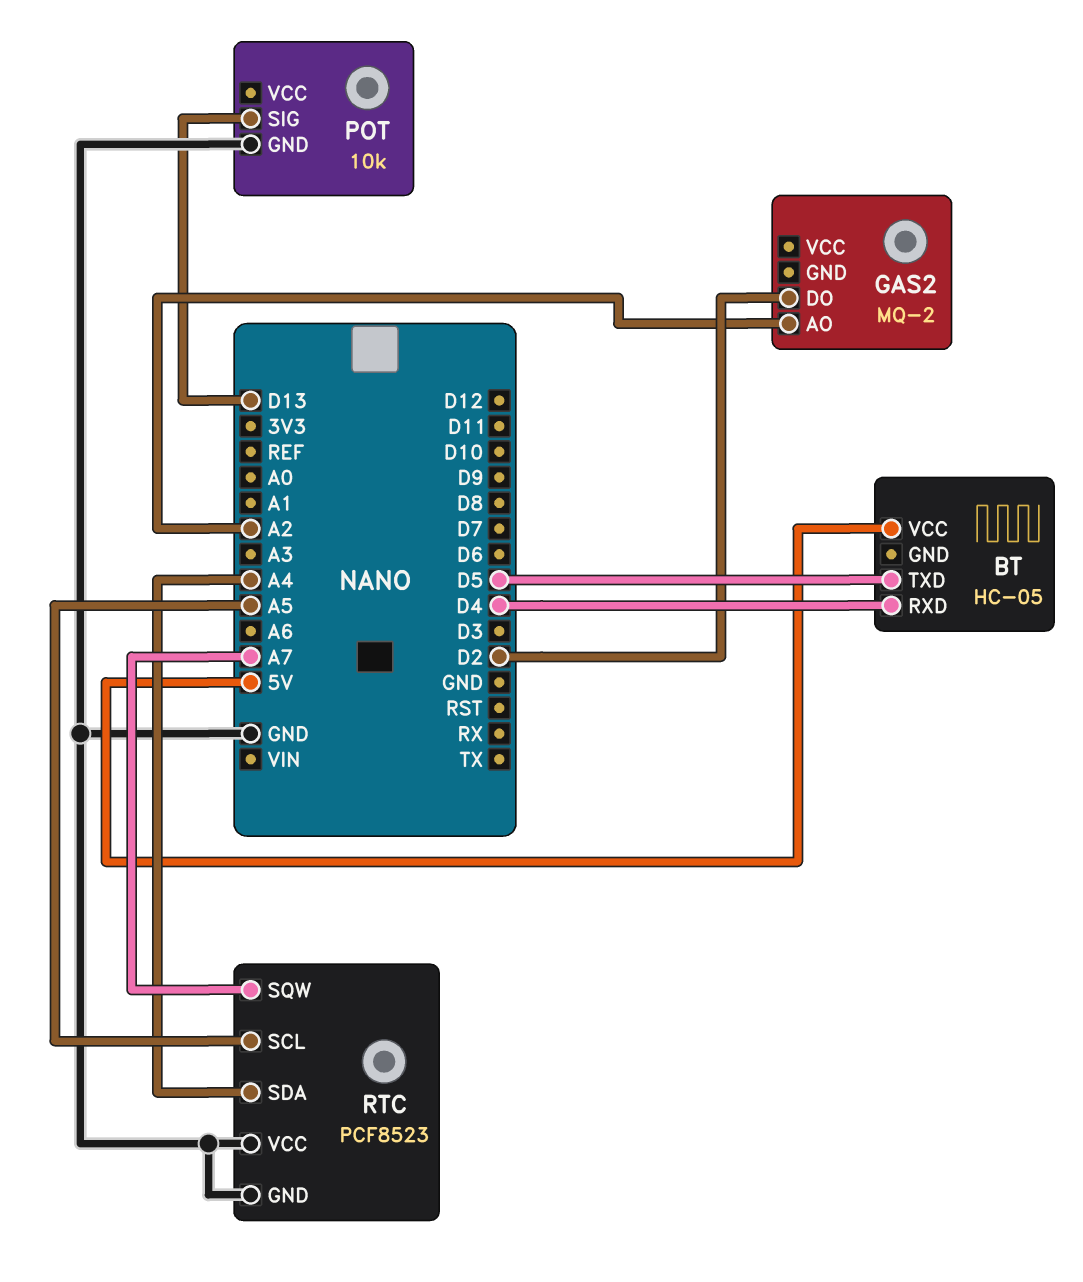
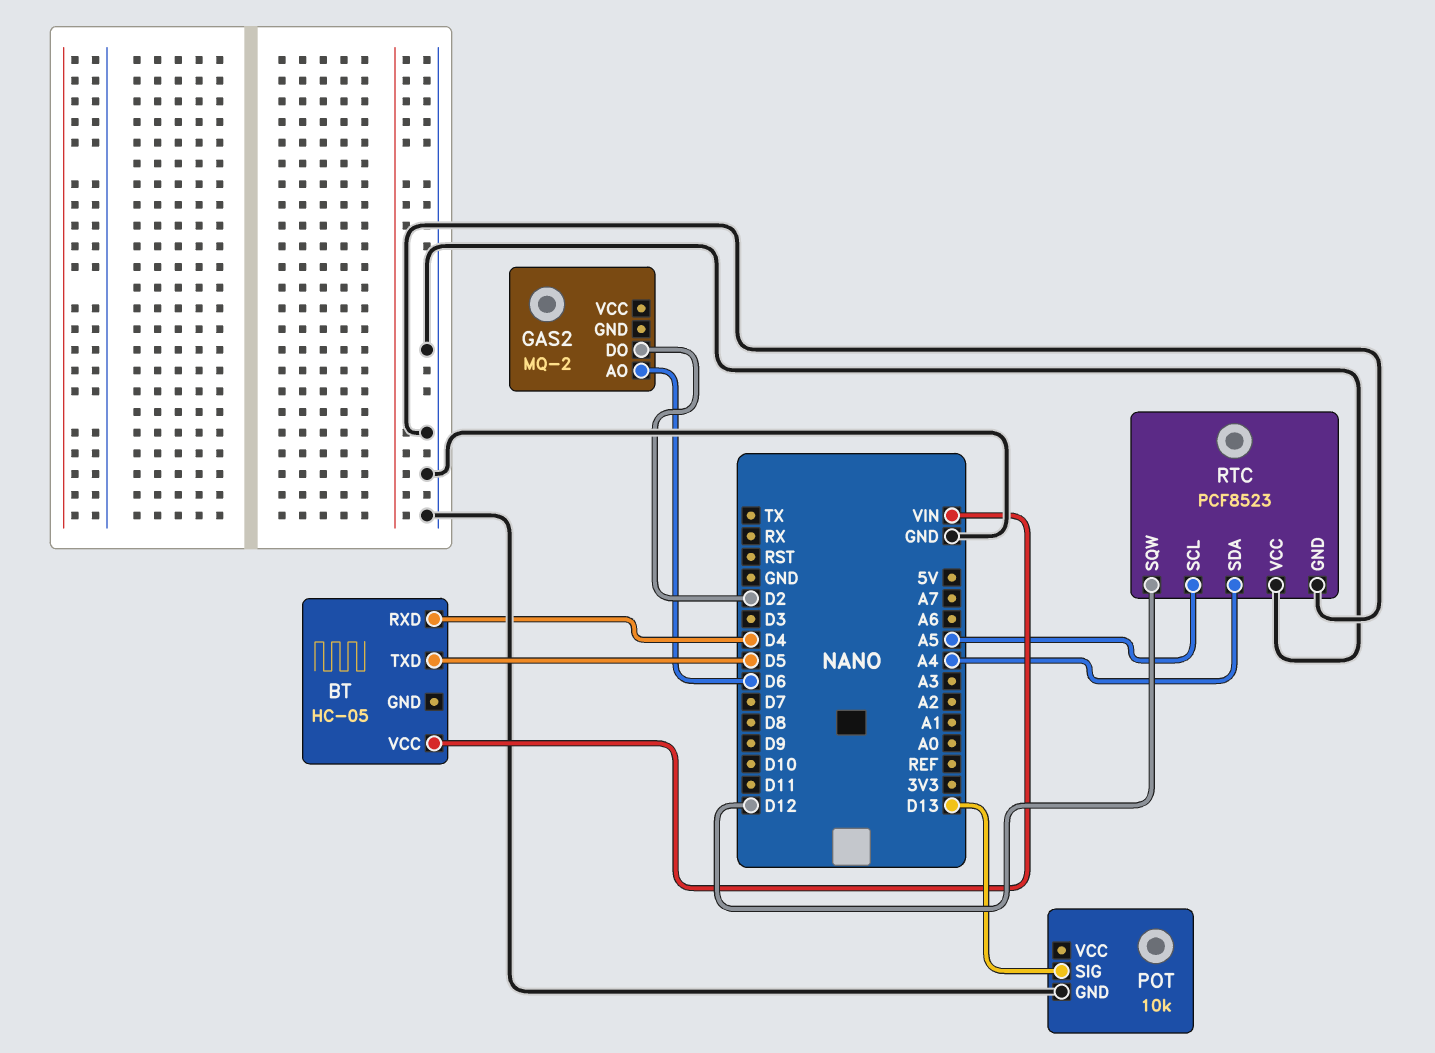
BT pin VCC: 5V -> VIN
GAS2 pin AO: A2 -> D6
RTC pin SQW: A7 -> D12

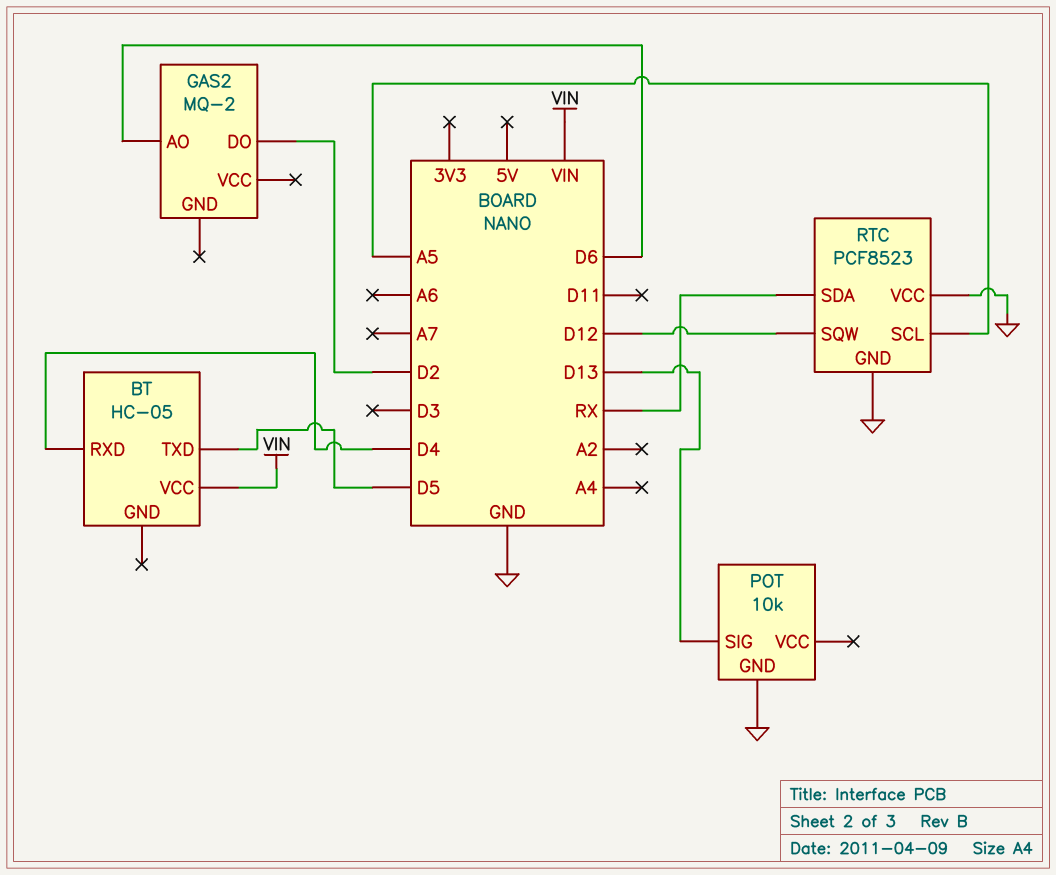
RTC pin SDA: A4 -> RX

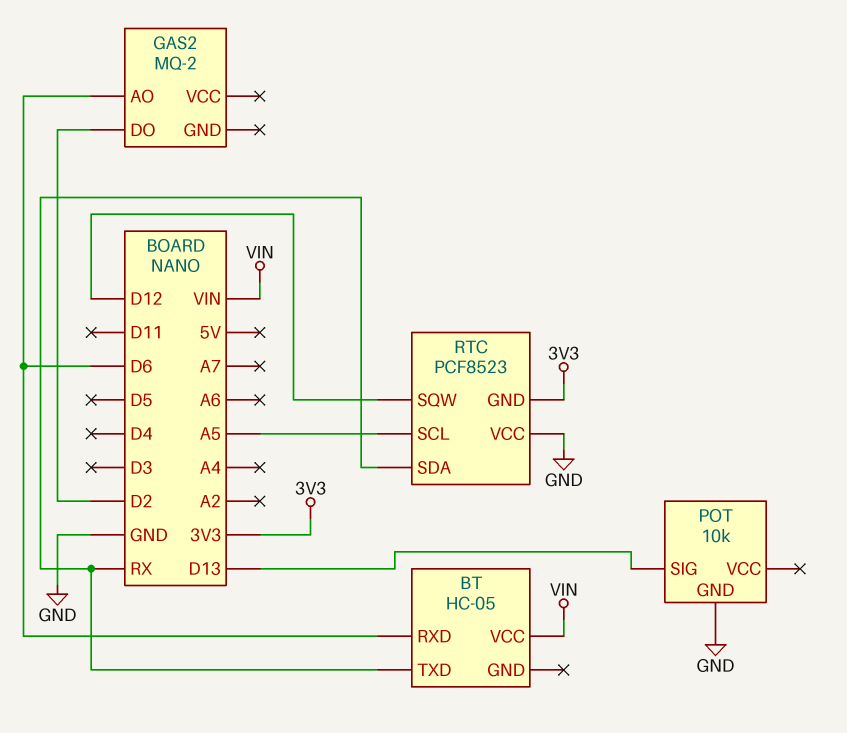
BT pin RXD: D4 -> D6
BT pin TXD: D5 -> RX
RTC pin GND: GND -> 3V3

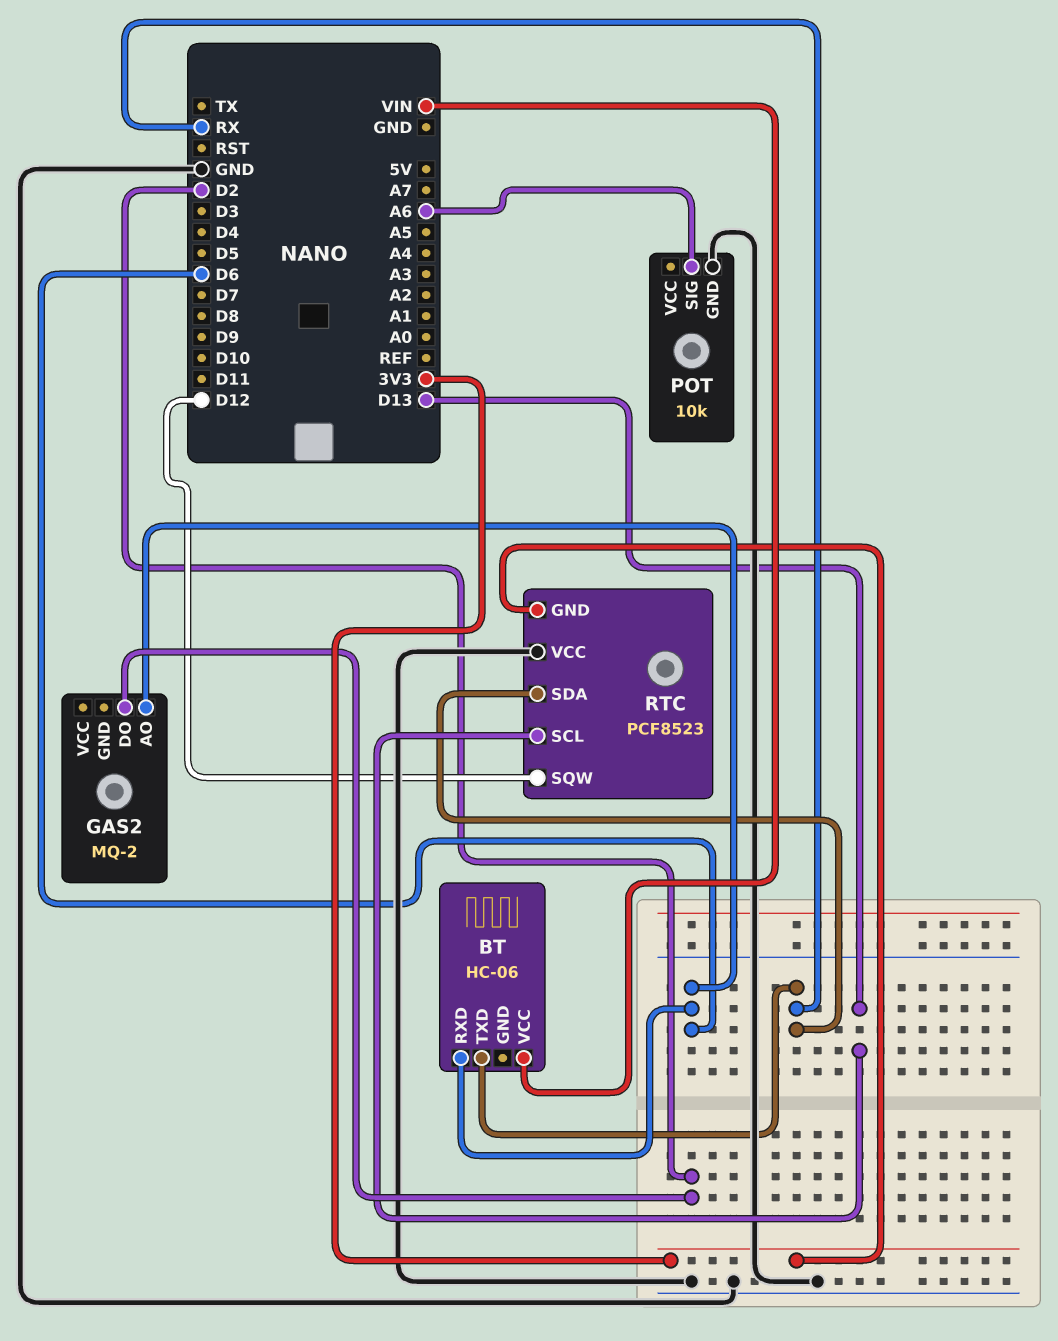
BT: HC-05 -> HC-06
POT pin SIG: D13 -> A6
RTC pin SCL: A5 -> D13

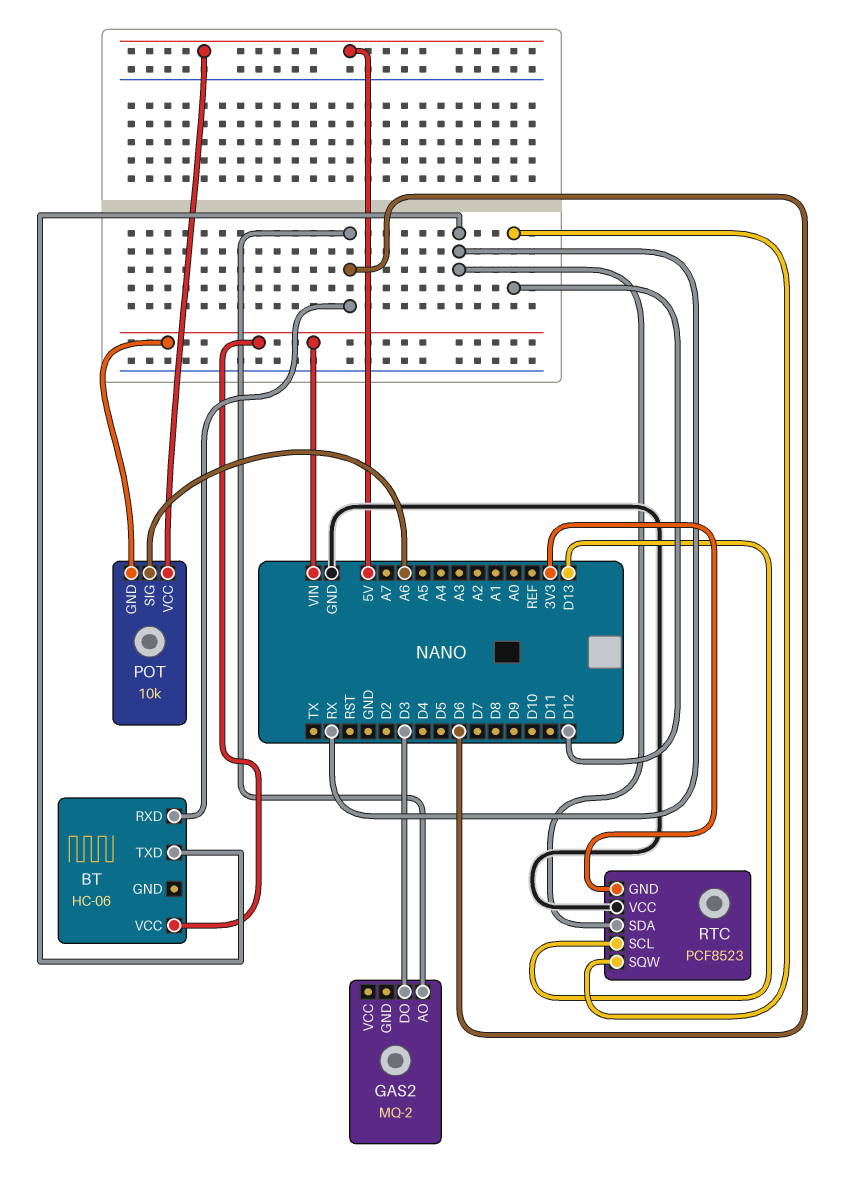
GAS2 pin DO: D2 -> D3
POT pin GND: GND -> VIN
POT pin VCC: none -> 5V

